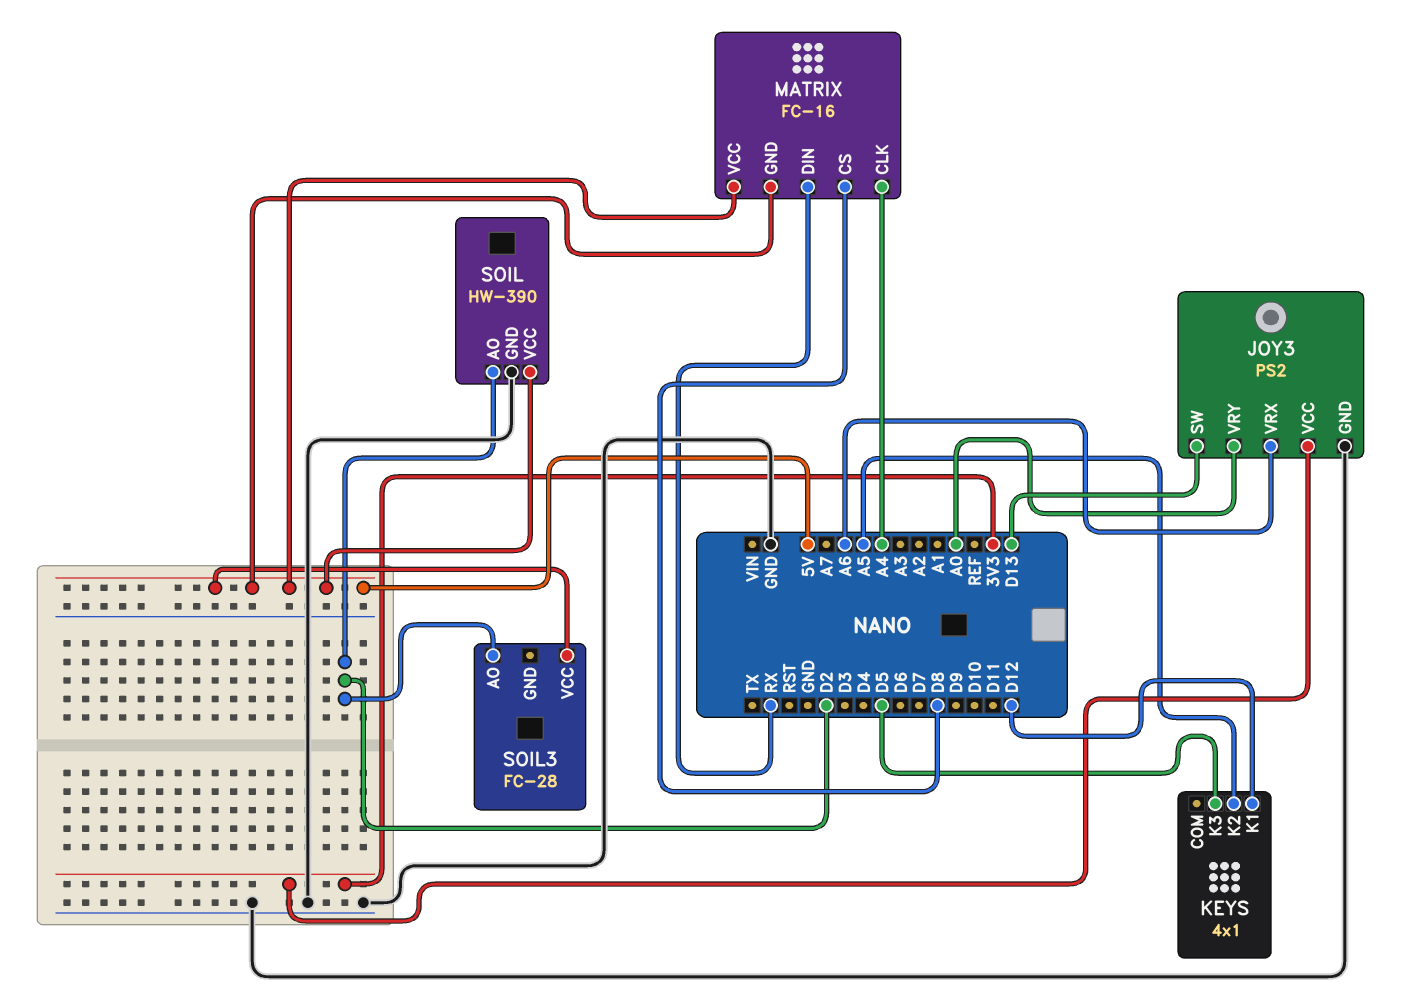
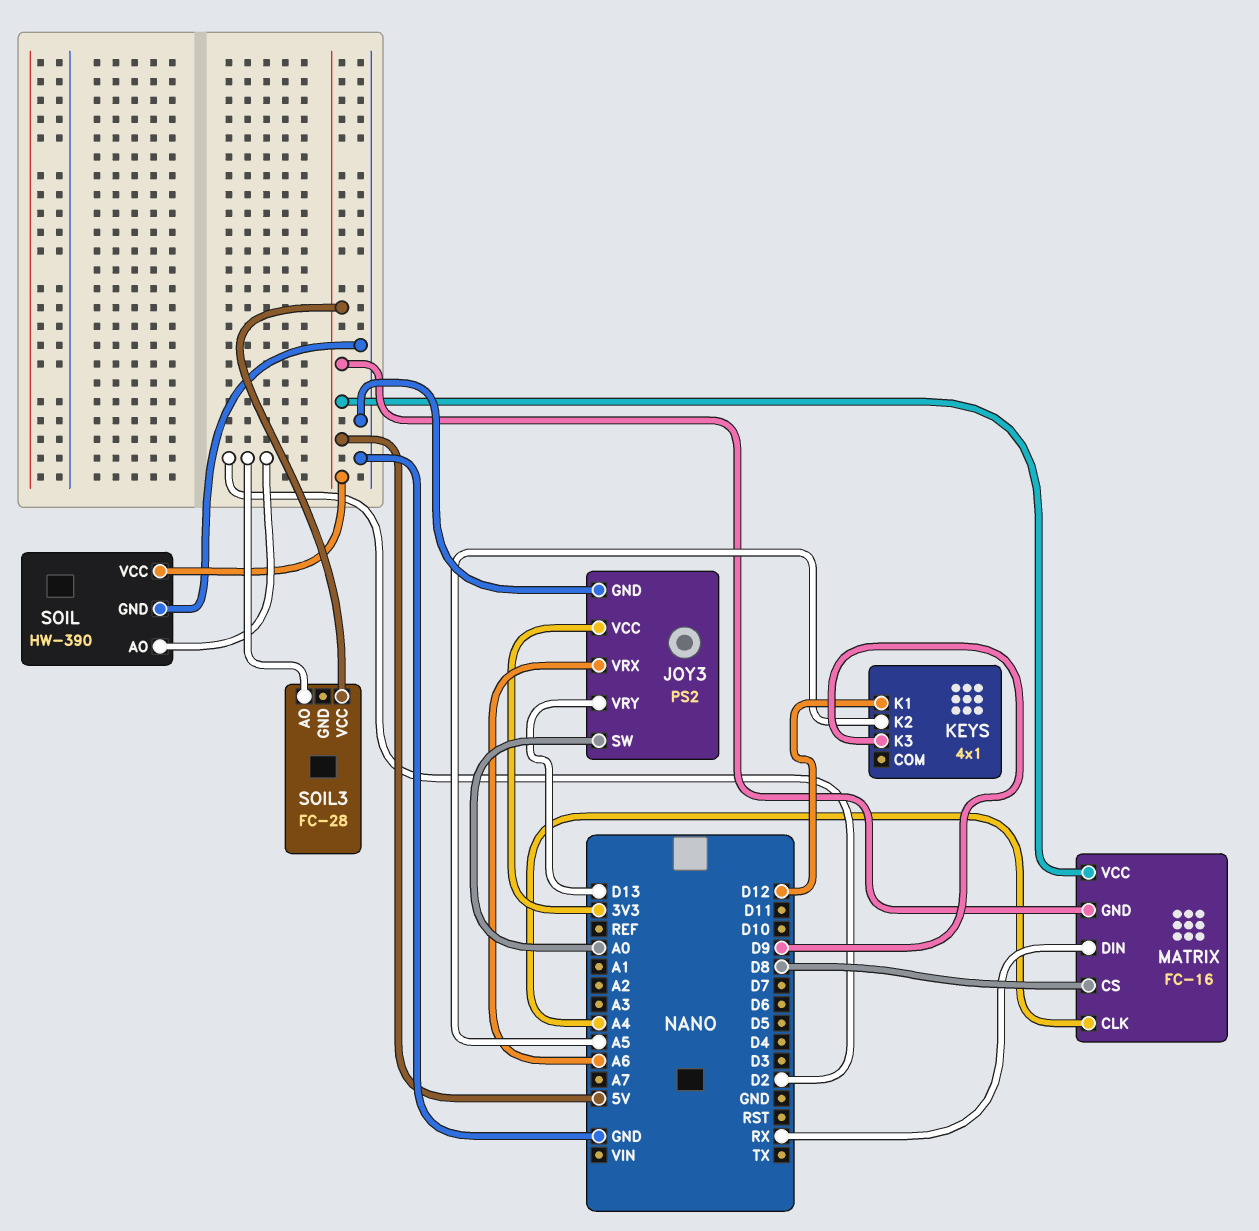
JOY3 pin SW: D13 -> A0
JOY3 pin VRY: A0 -> D13
KEYS pin K3: D5 -> D9

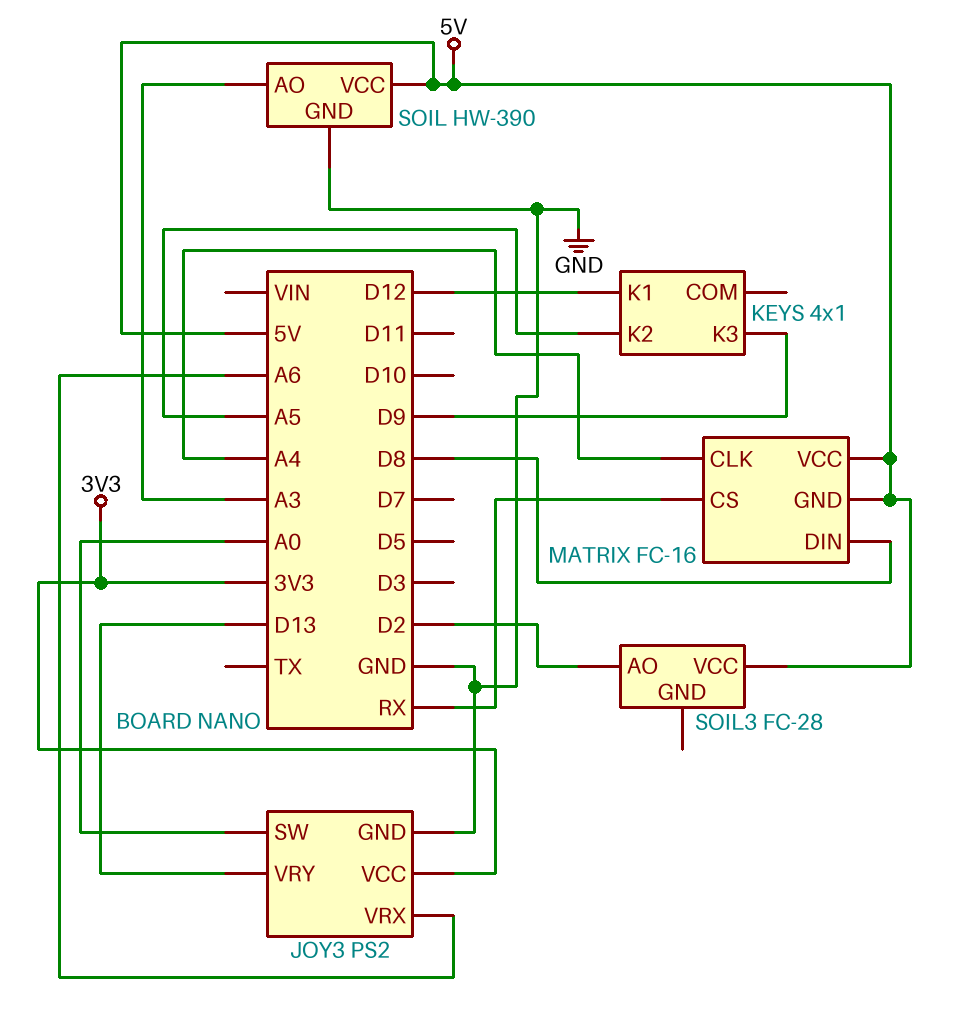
MATRIX pin CS: D8 -> RX
MATRIX pin DIN: RX -> D8
SOIL pin AO: D2 -> A3

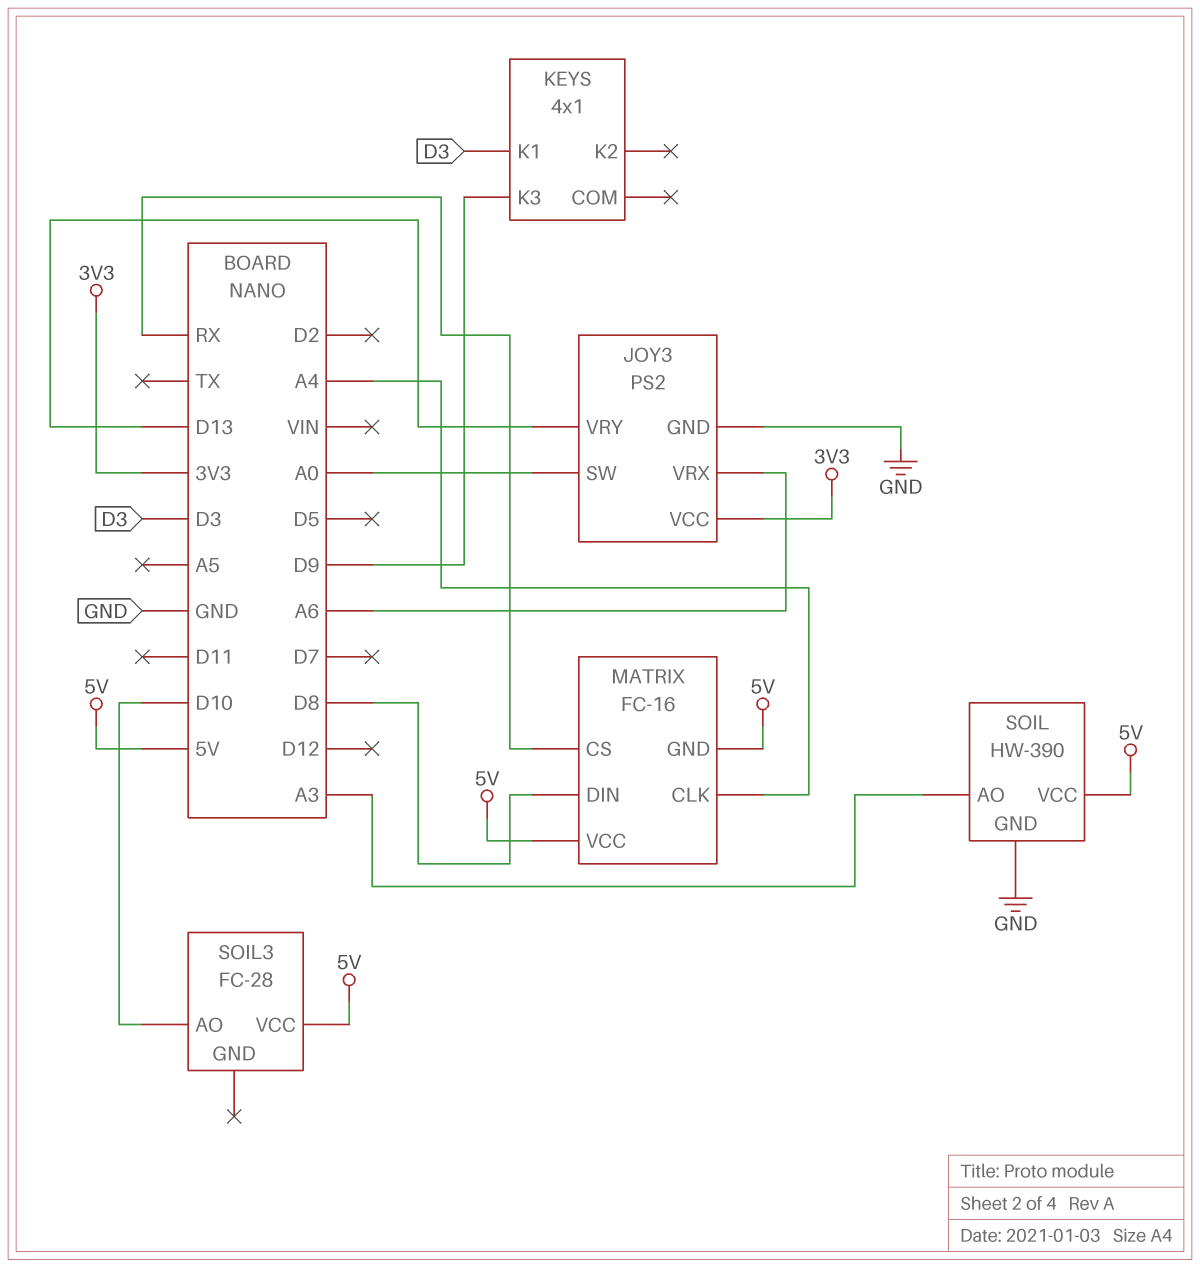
KEYS pin K1: D12 -> D3
KEYS pin K2: A5 -> none
SOIL3 pin AO: D2 -> D10

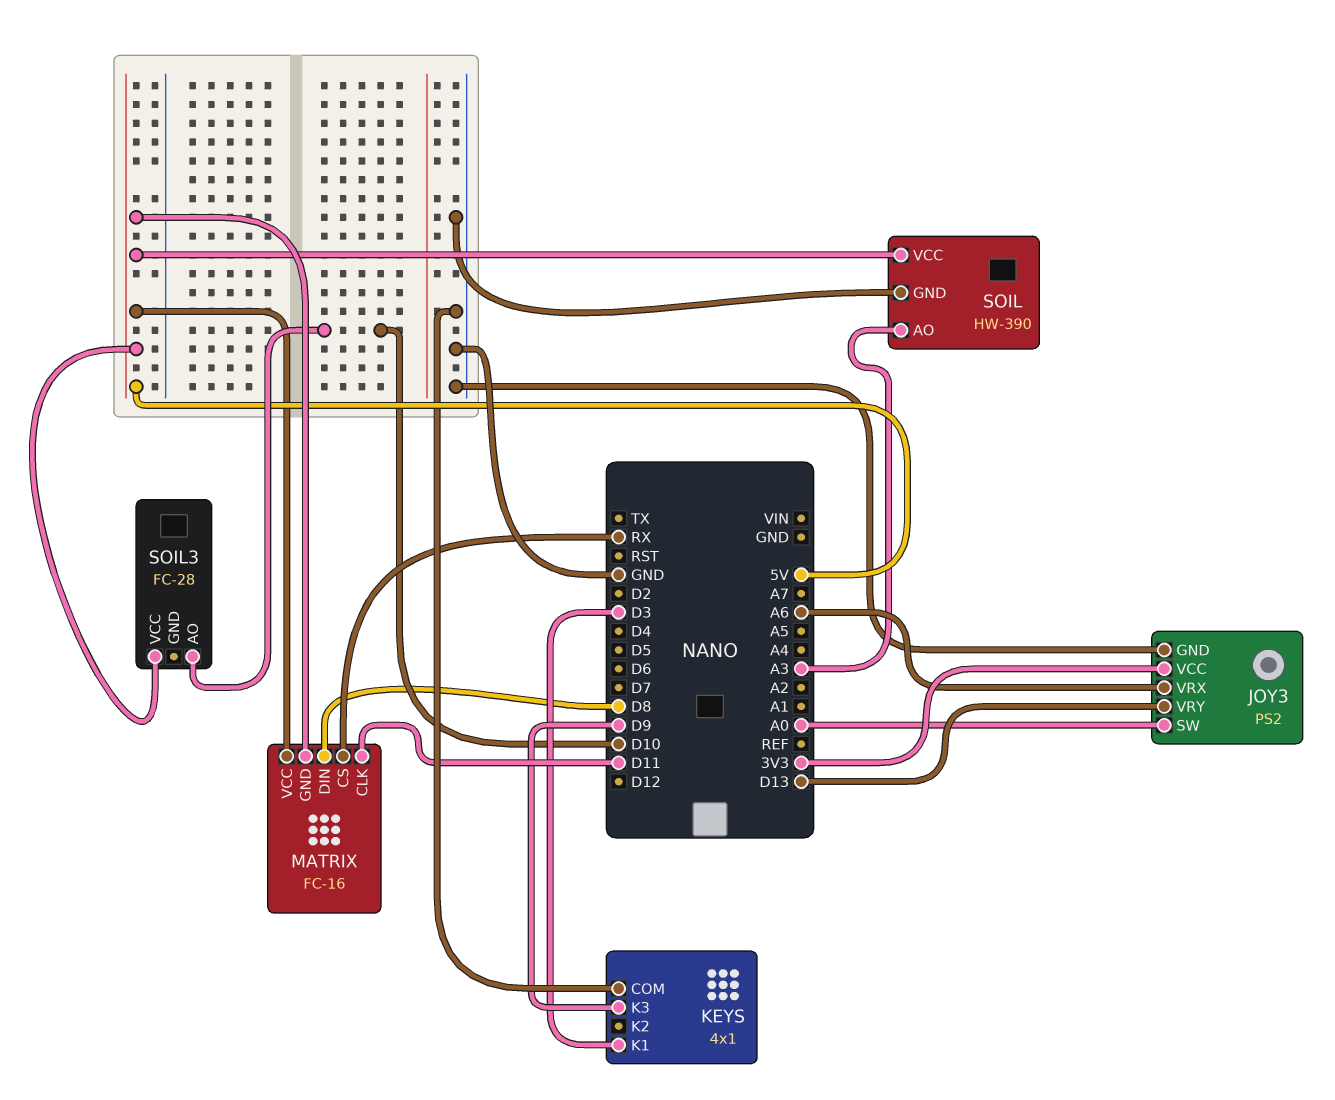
KEYS pin COM: none -> GND
MATRIX pin CLK: A4 -> D11

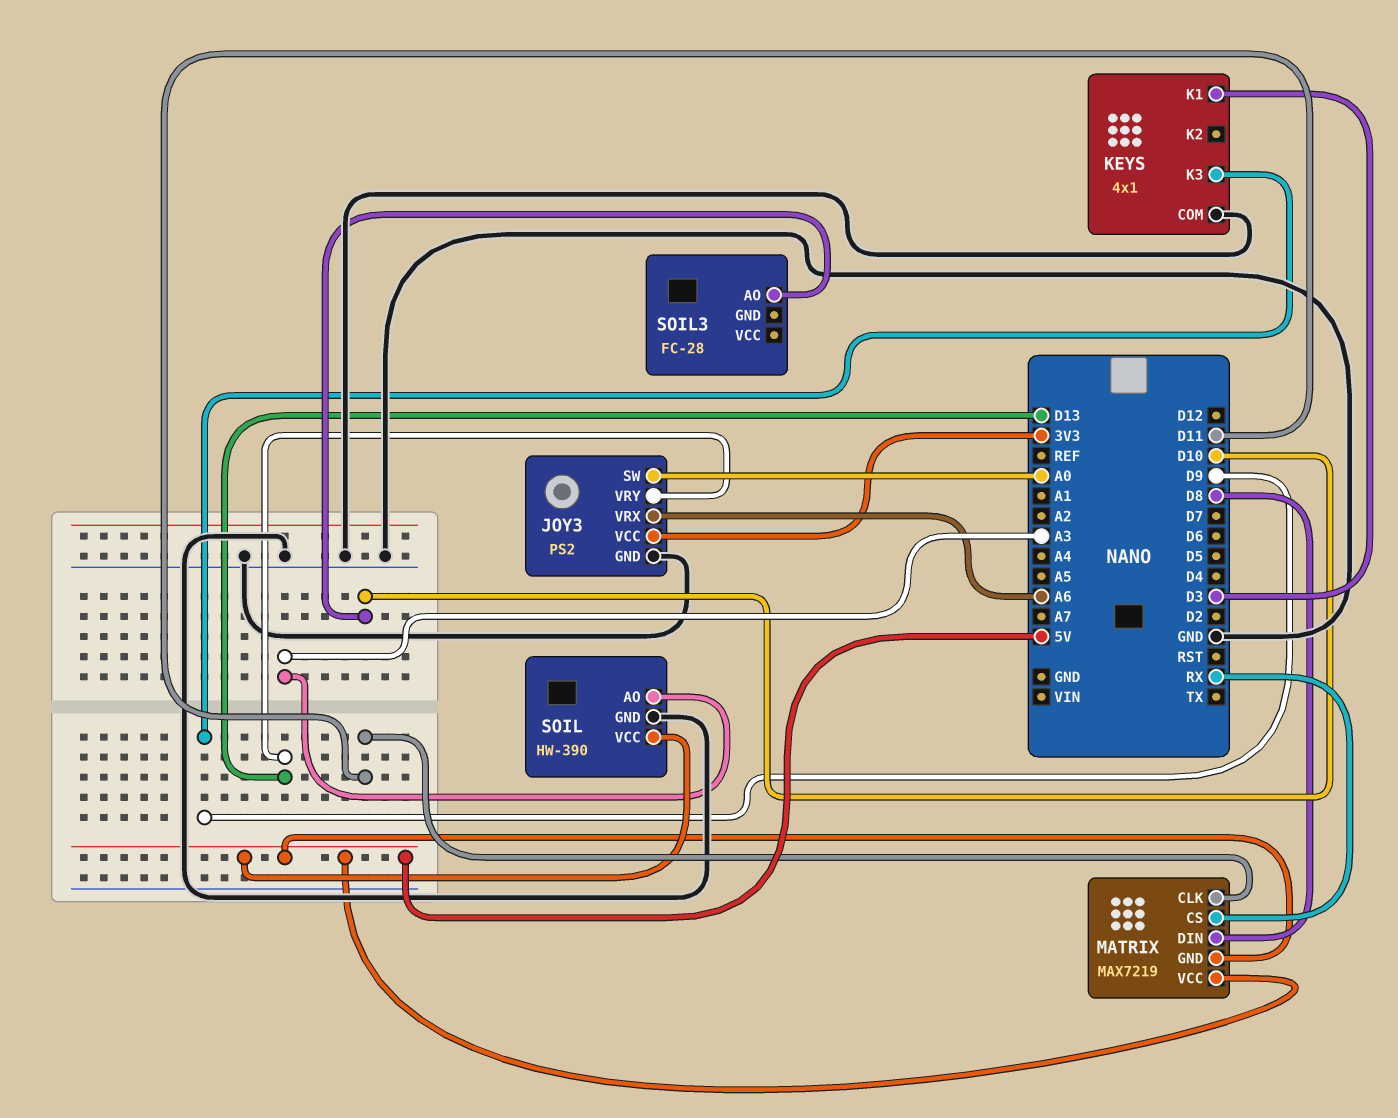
MATRIX: FC-16 -> MAX7219
SOIL3 pin VCC: 5V -> none

